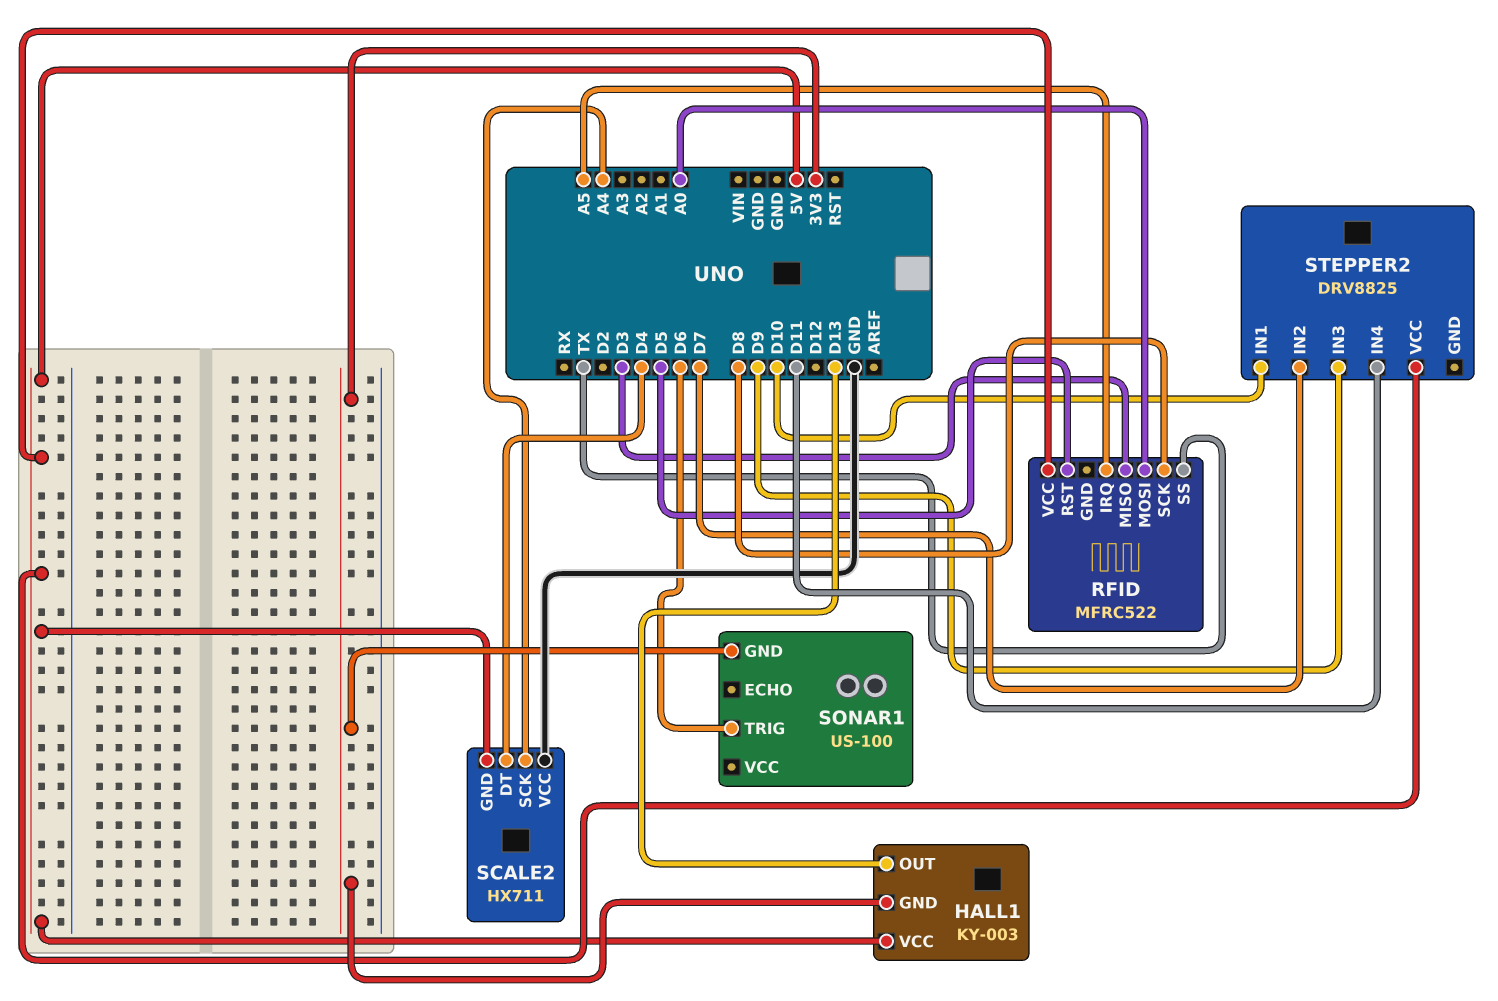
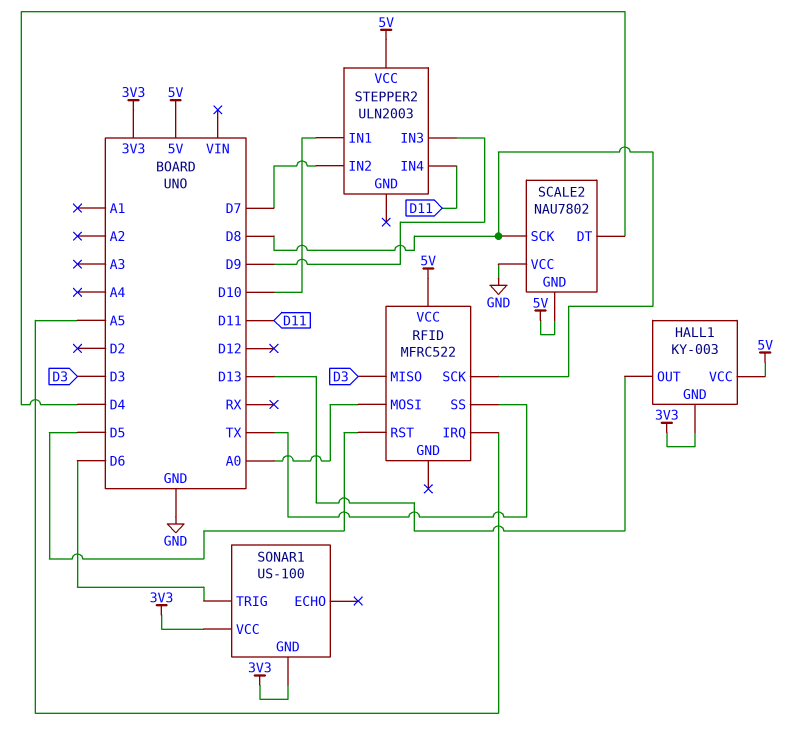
SCALE2: HX711 -> NAU7802
SCALE2 pin SCK: A4 -> D8
SONAR1 pin VCC: none -> 3V3
STEPPER2: DRV8825 -> ULN2003

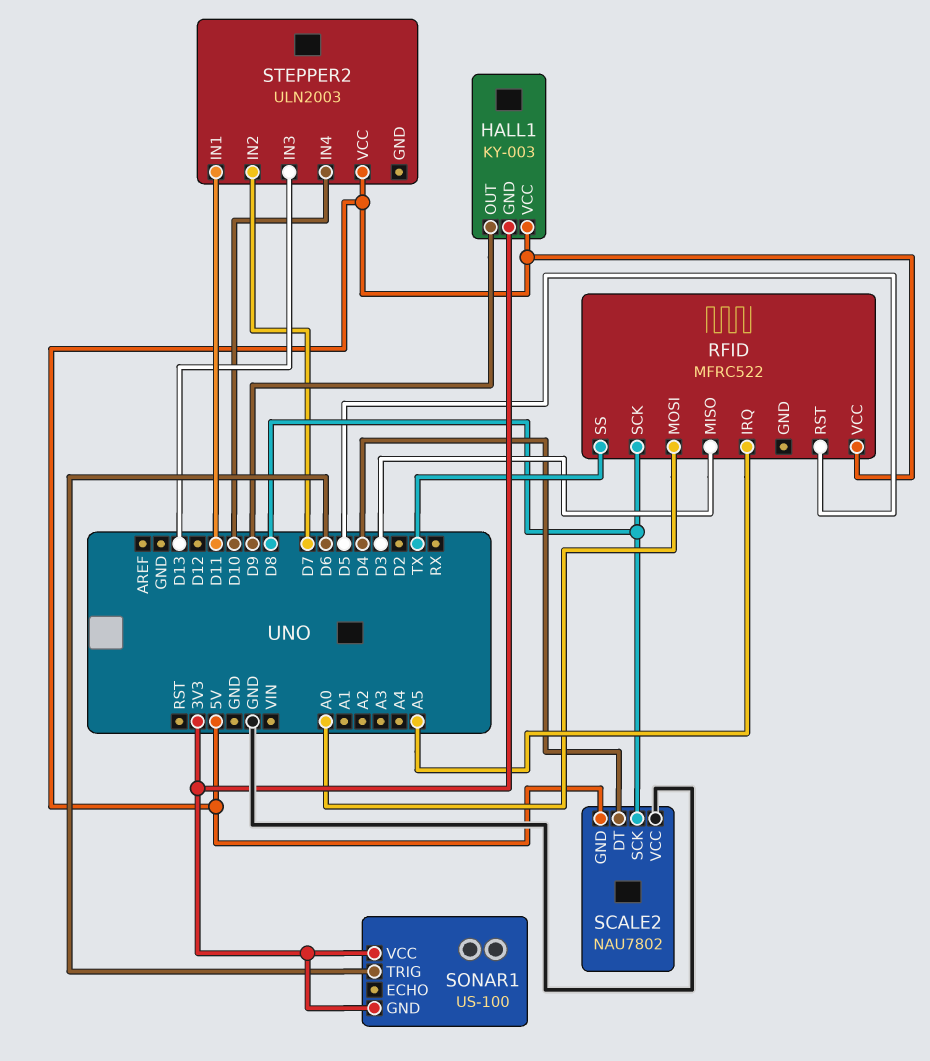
HALL1 pin OUT: D13 -> D9
STEPPER2 pin IN1: D10 -> D11
STEPPER2 pin IN3: D9 -> D13
STEPPER2 pin IN4: D11 -> D10

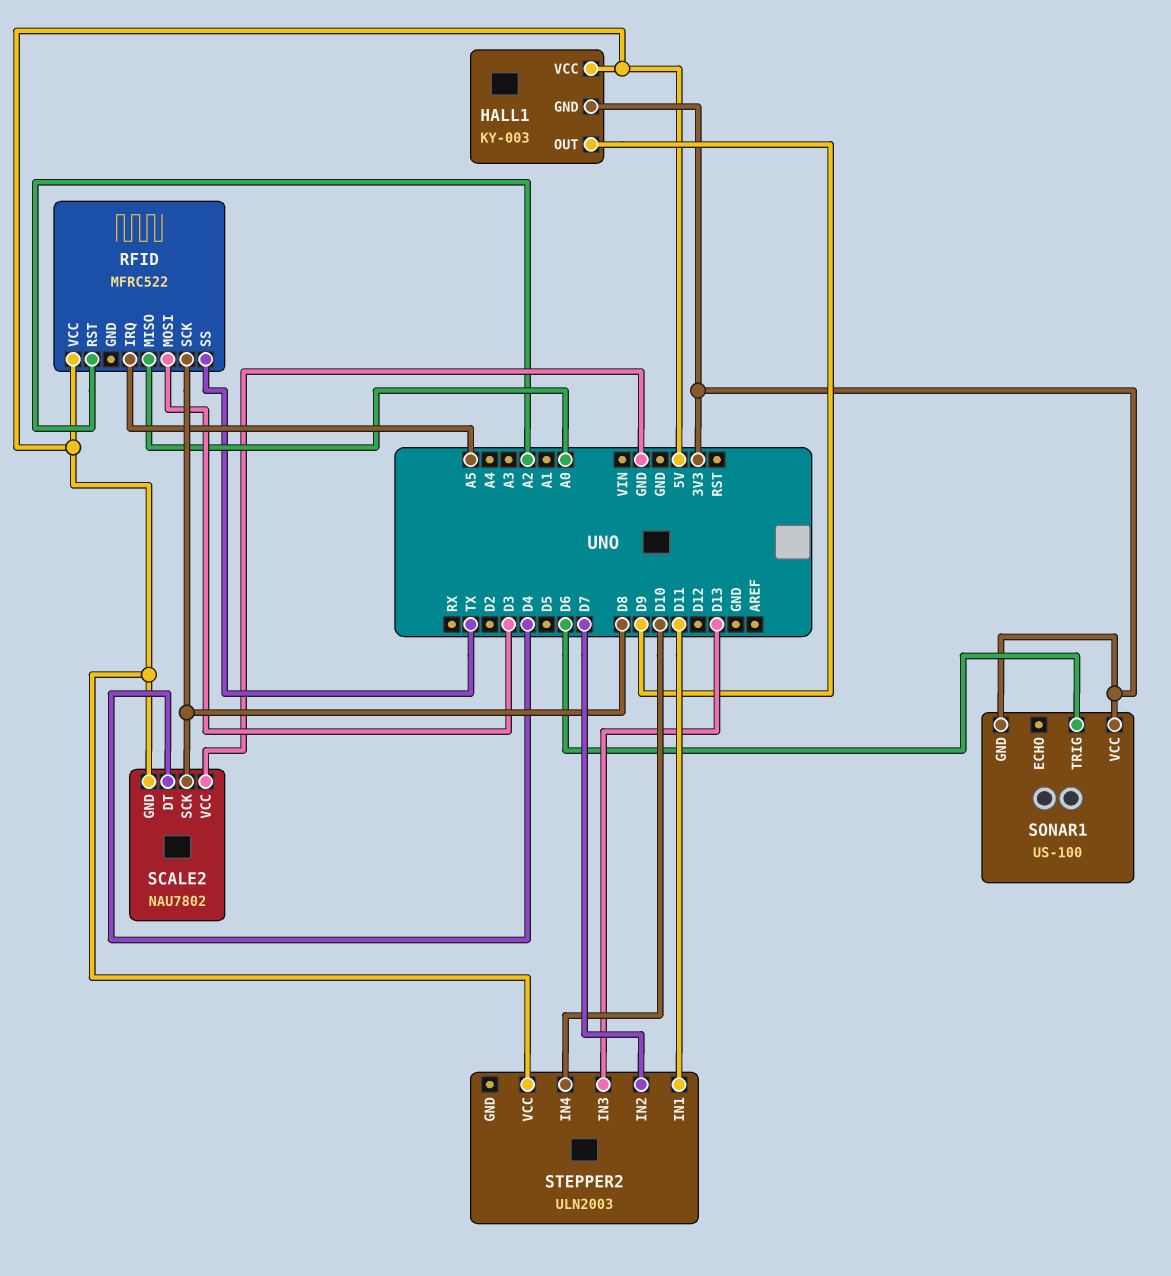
RFID pin MISO: D3 -> A0
RFID pin MOSI: A0 -> D3
RFID pin RST: D5 -> A2

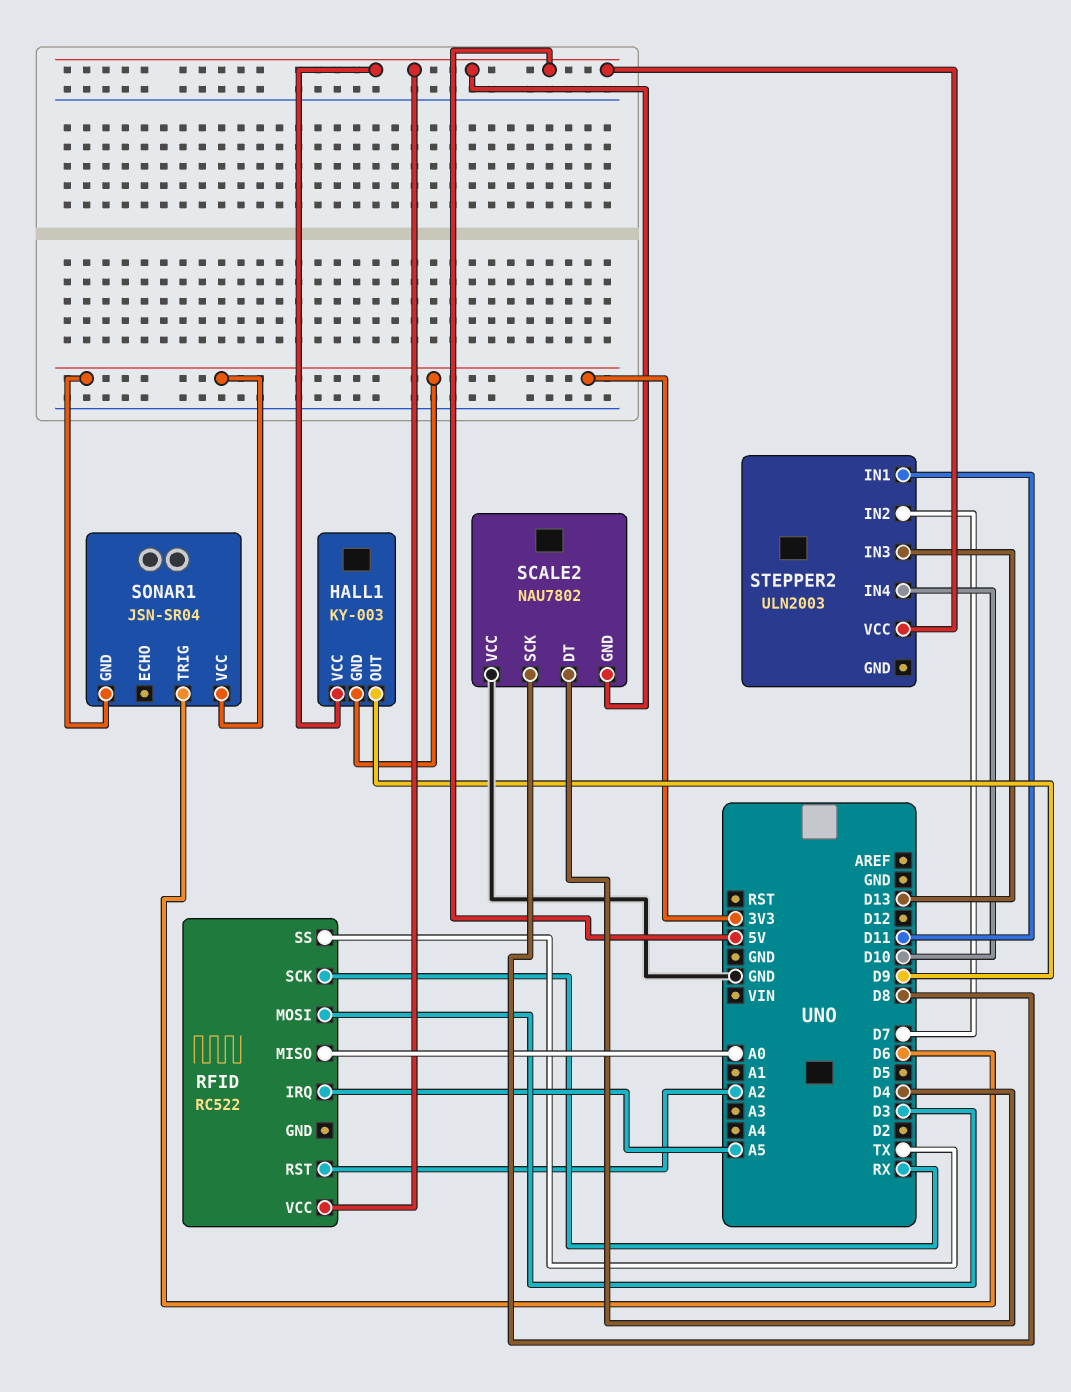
RFID: MFRC522 -> RC522
RFID pin SCK: D8 -> RX
SONAR1: US-100 -> JSN-SR04

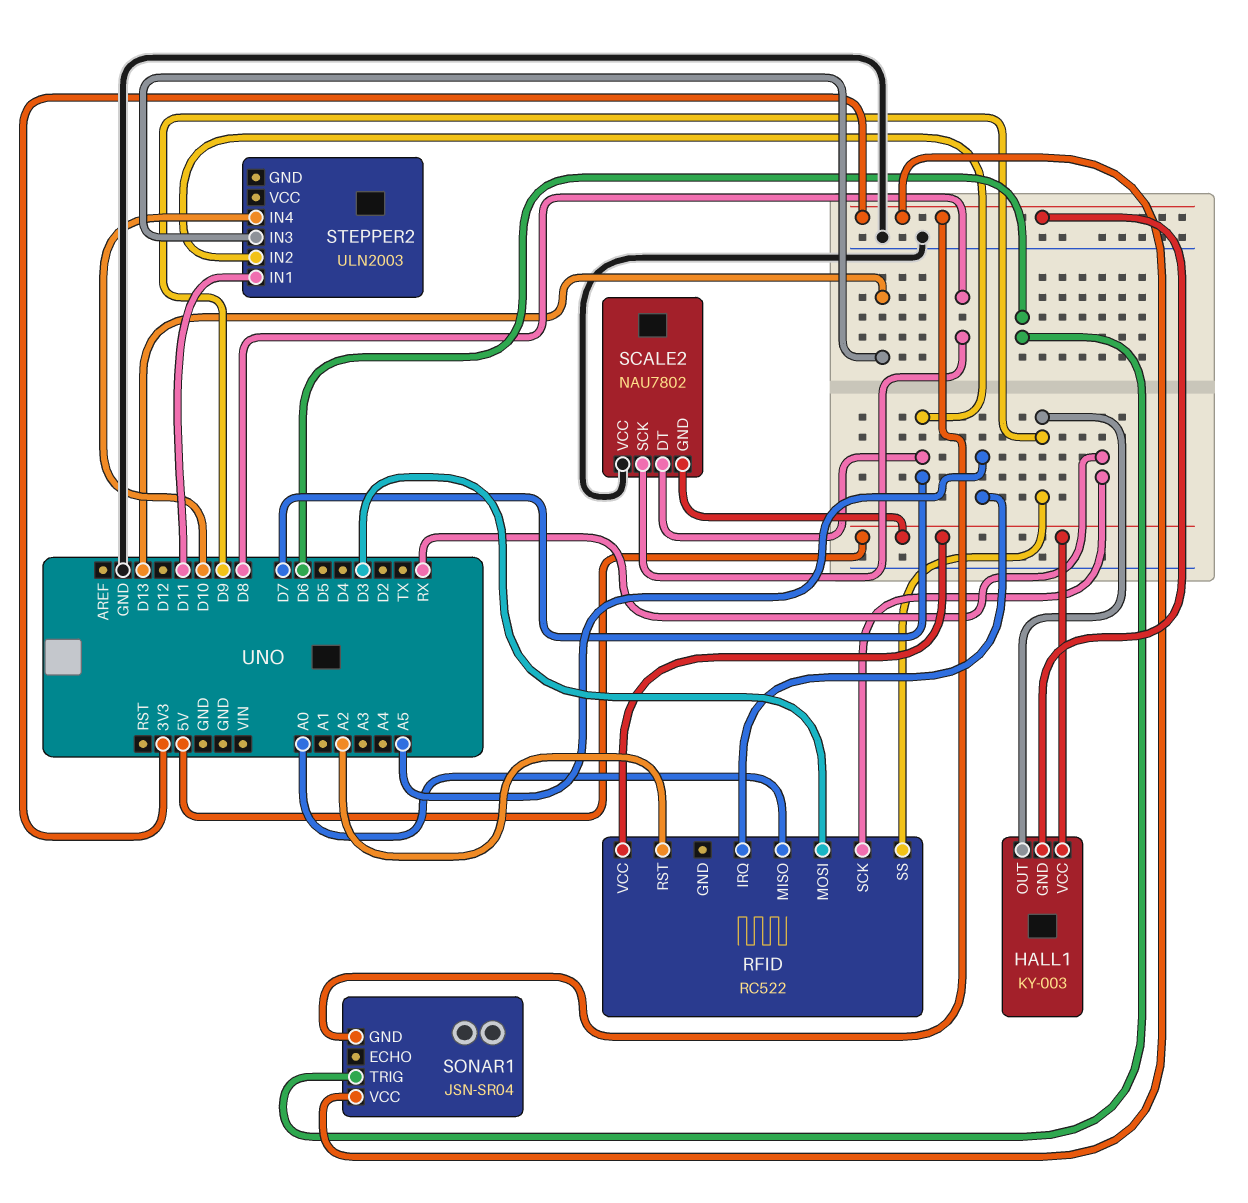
RFID pin SS: TX -> D9
SCALE2 pin DT: D4 -> D7
STEPPER2 pin VCC: 5V -> none

